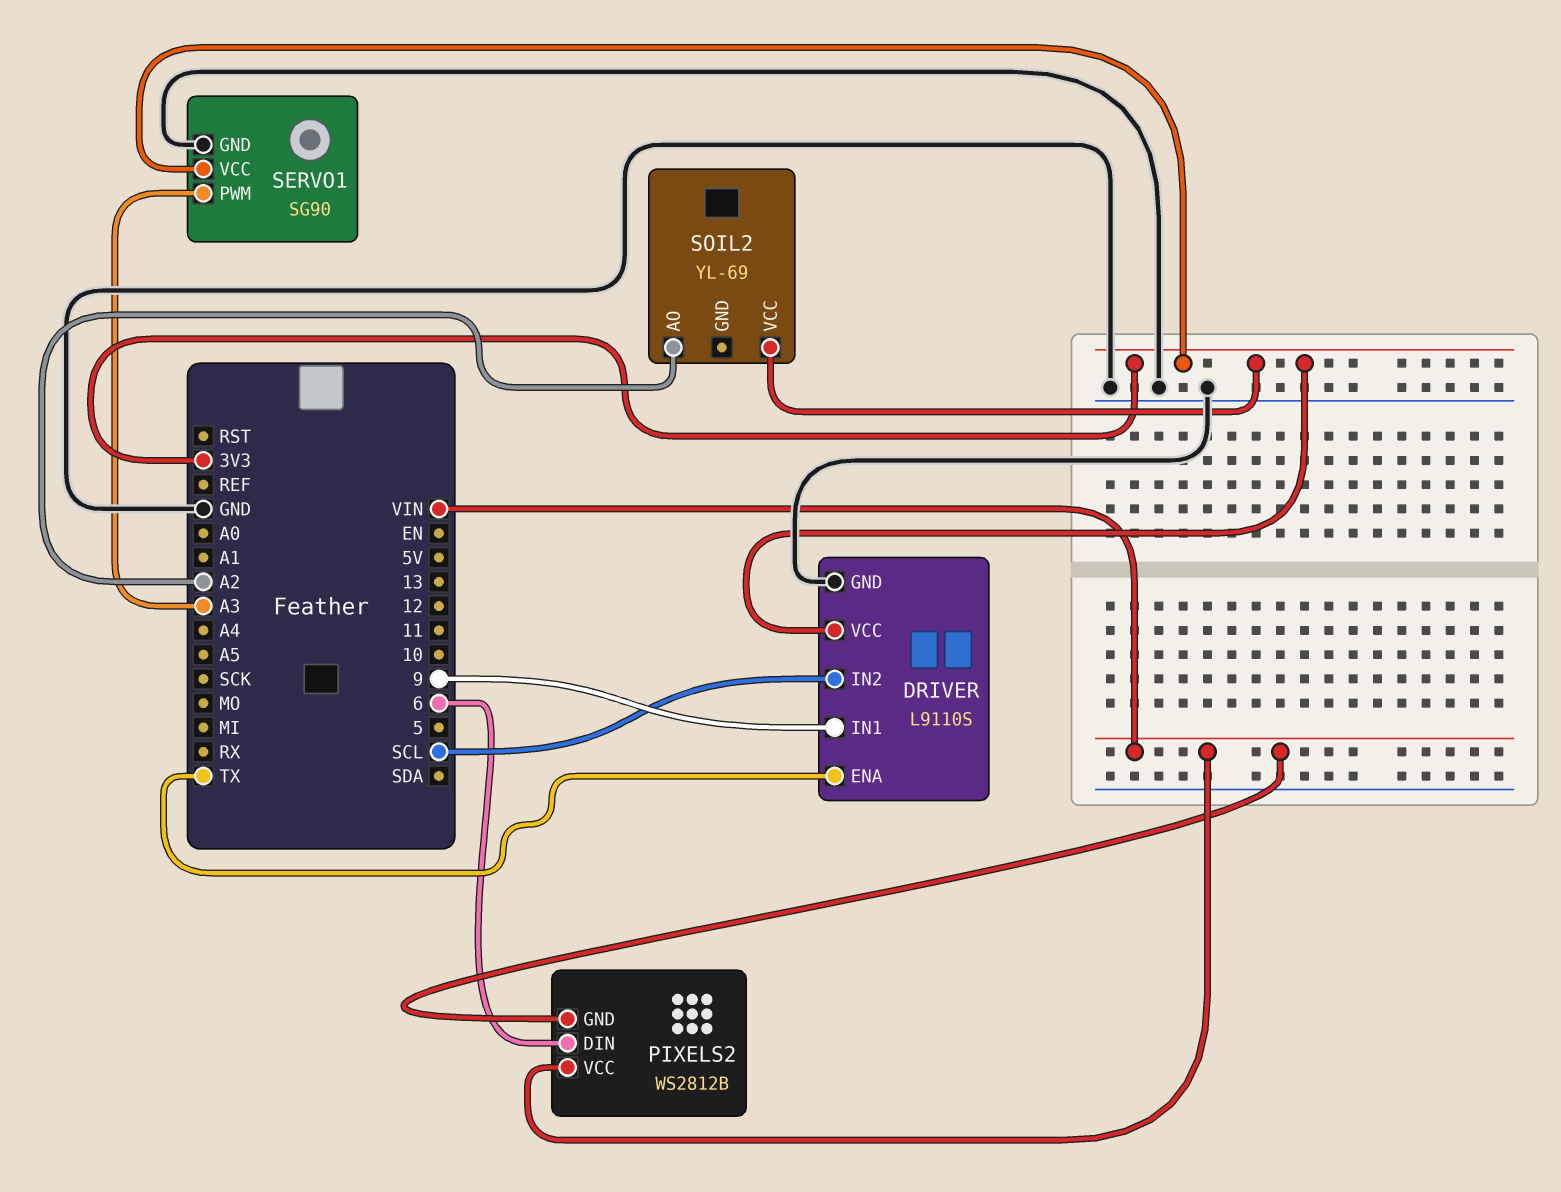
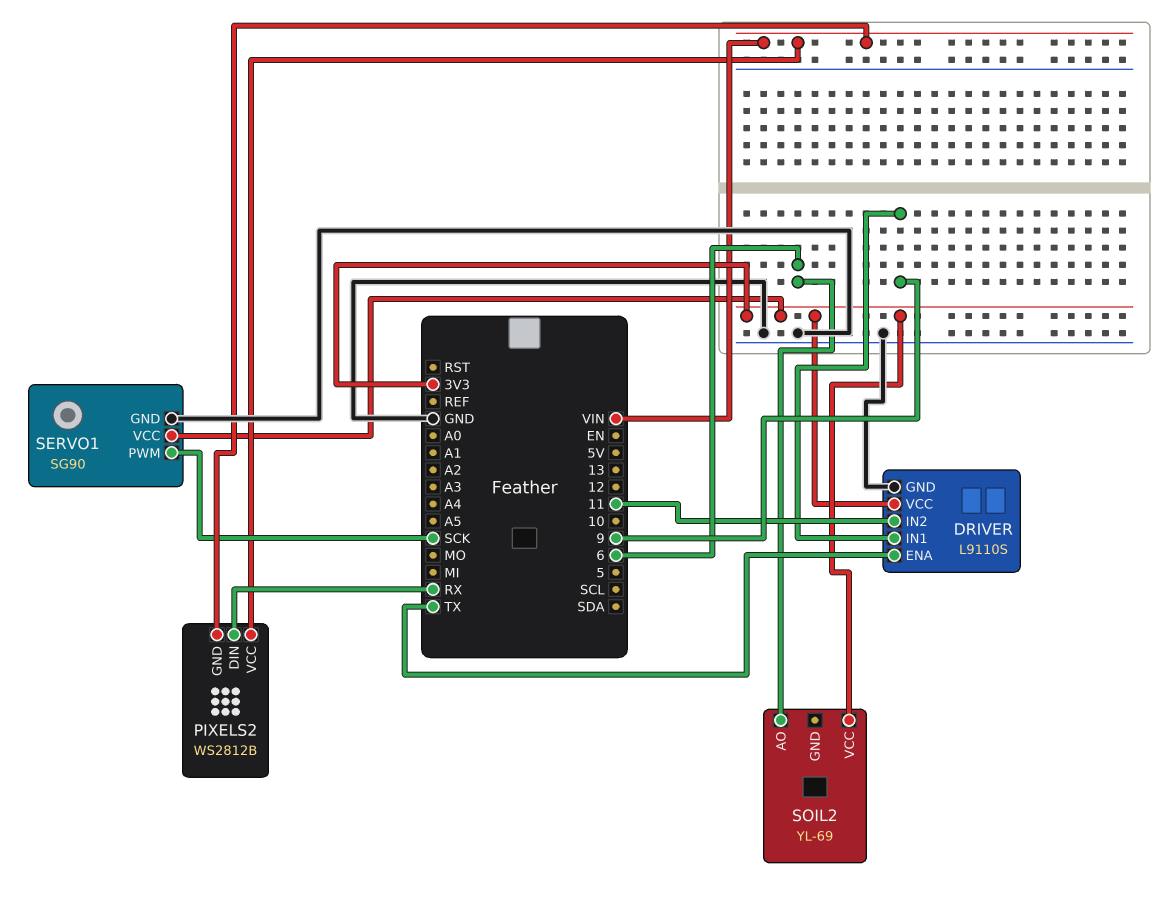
DRIVER pin IN2: SCL -> 11
PIXELS2 pin DIN: 6 -> RX
SERVO1 pin PWM: A3 -> SCK
SOIL2 pin AO: A2 -> 6

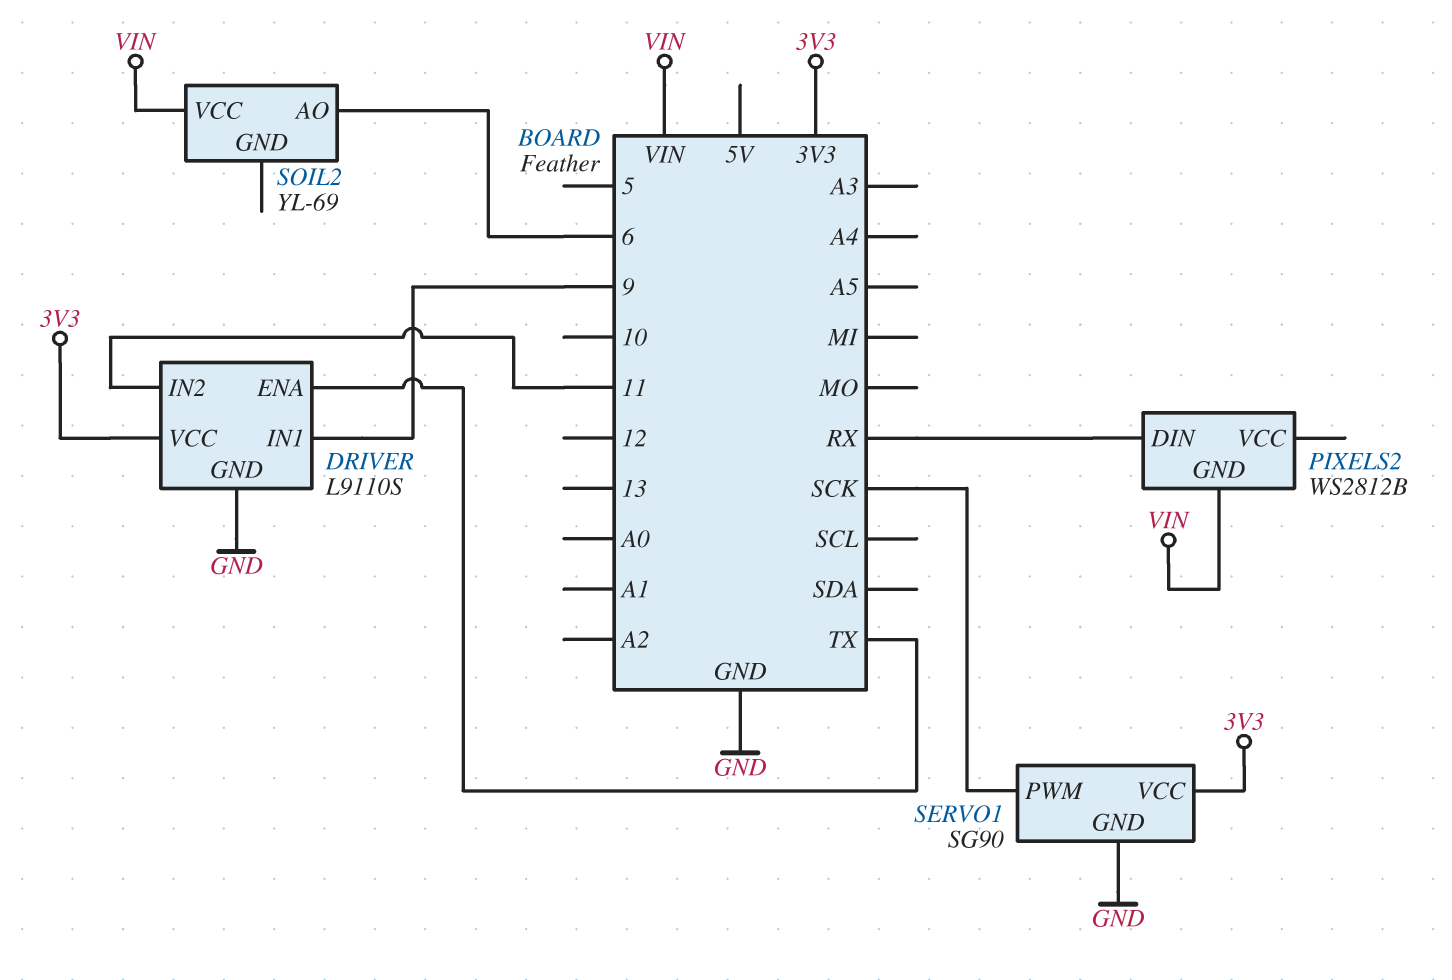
PIXELS2 pin VCC: VIN -> none
SOIL2 pin VCC: 3V3 -> VIN

